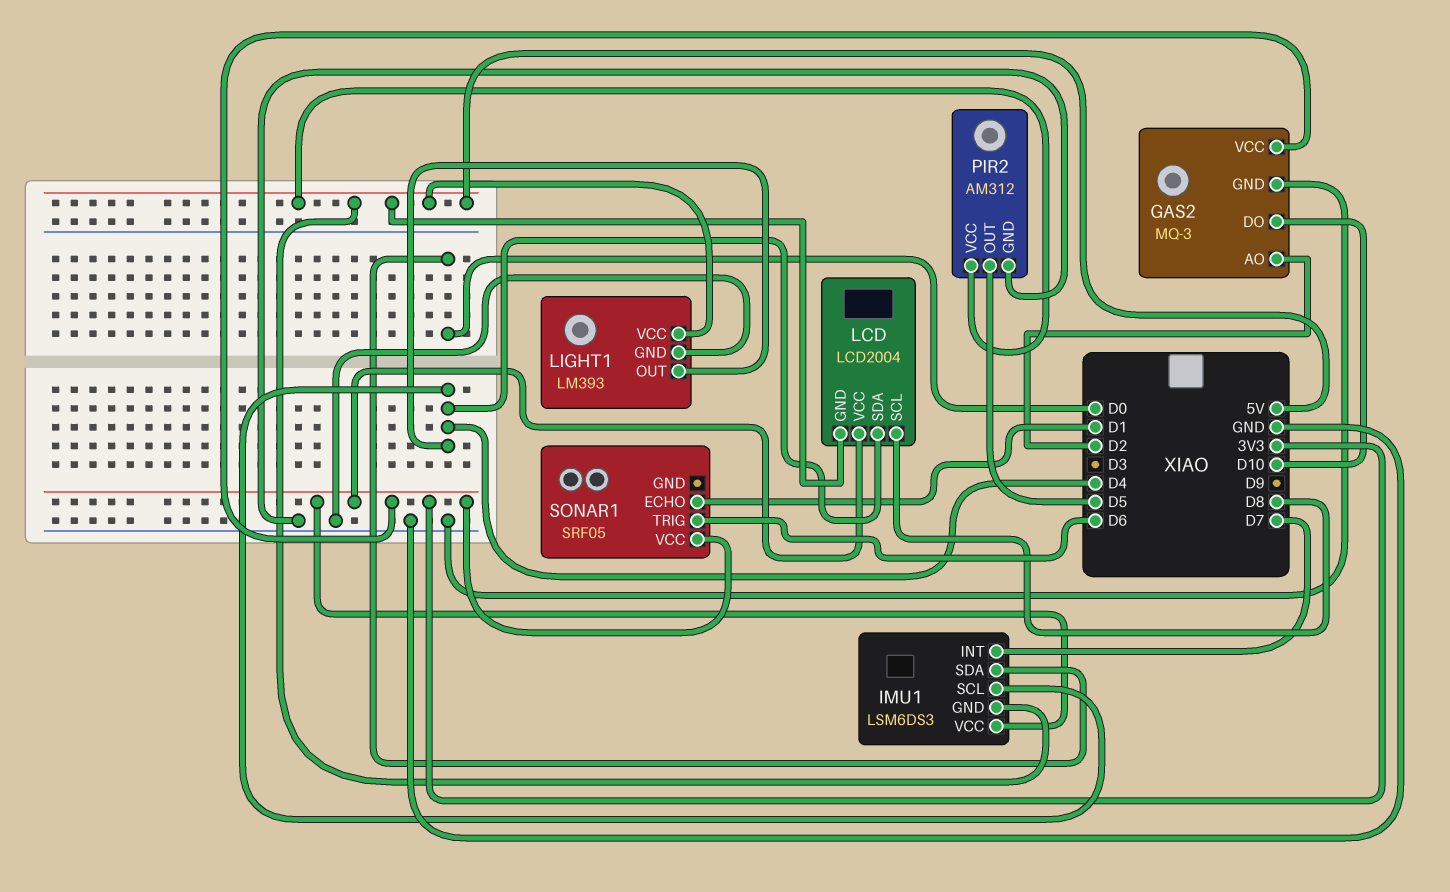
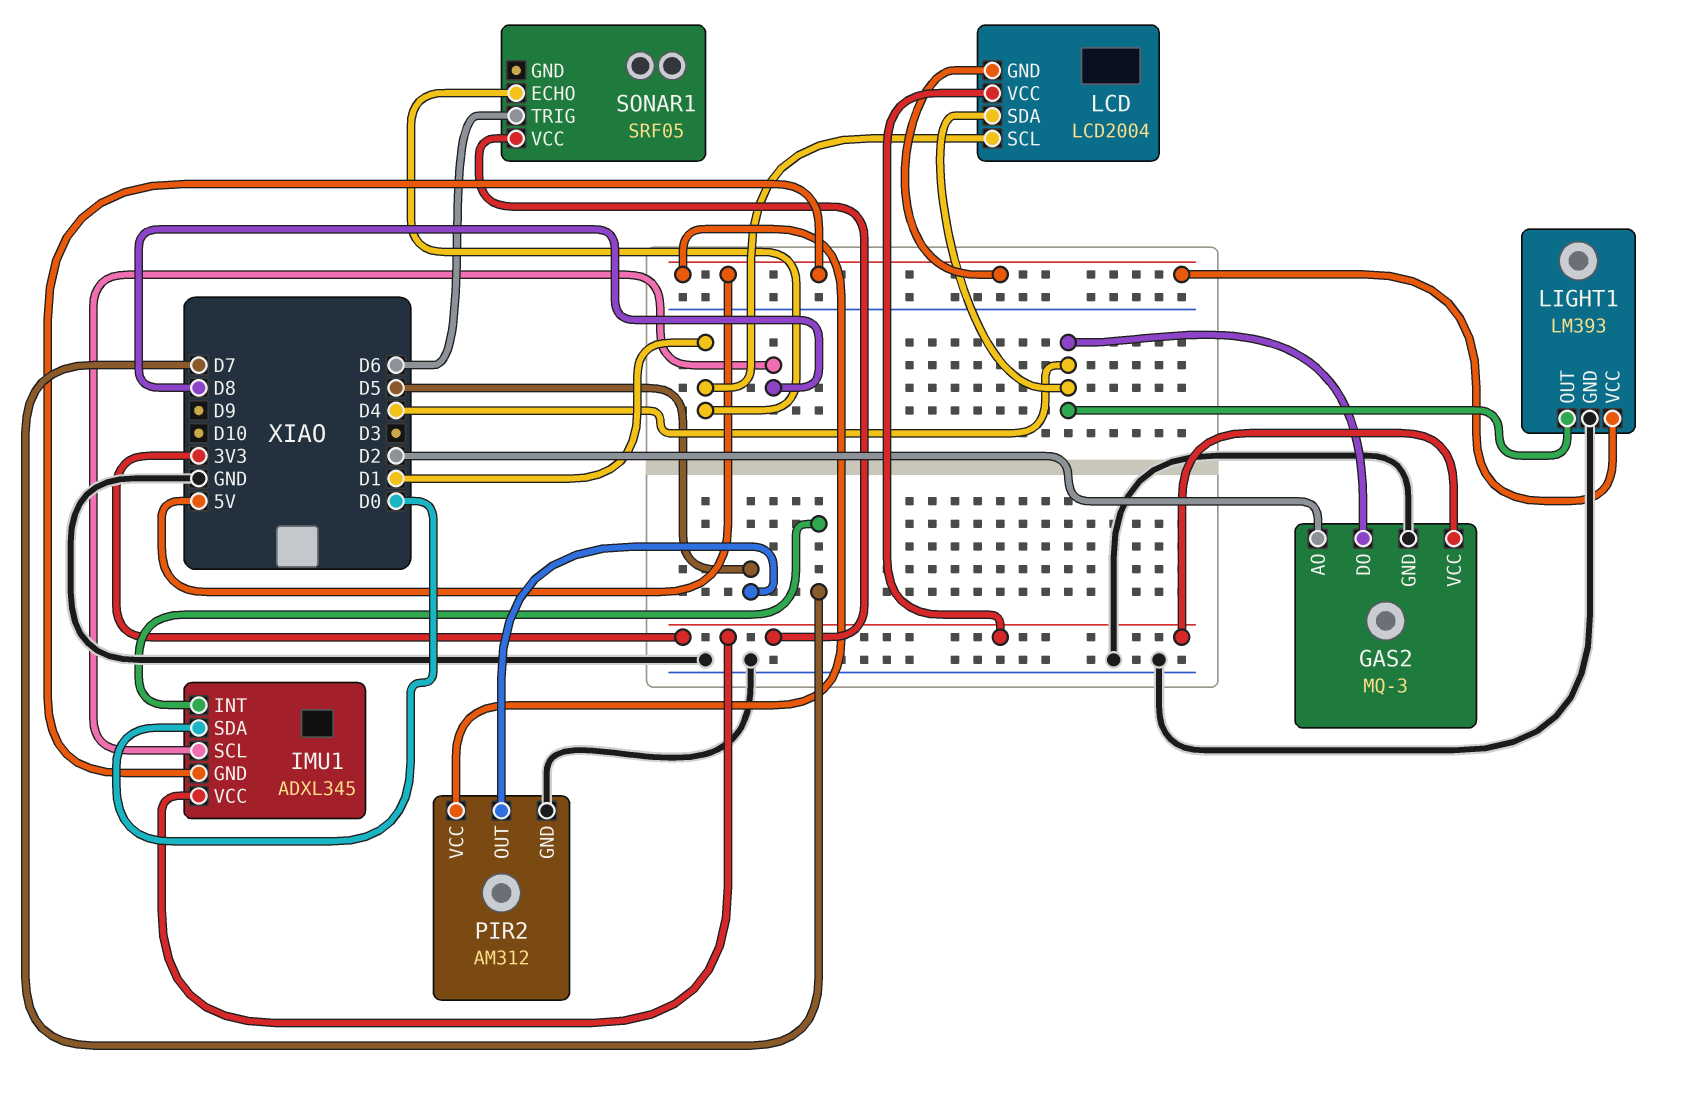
GAS2 pin DO: D10 -> D4
IMU1: LSM6DS3 -> ADXL345
IMU1 pin SCL: D4 -> D8
LCD pin SCL: D8 -> D1

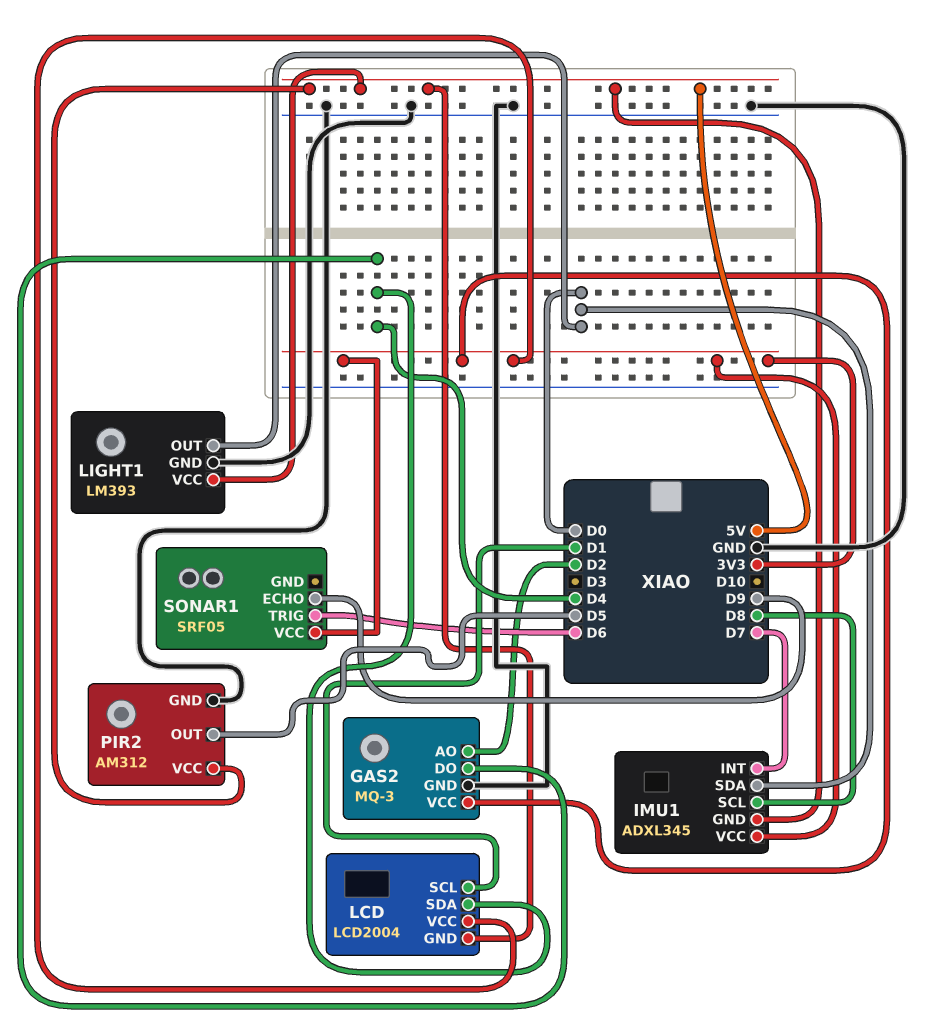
LIGHT1 pin OUT: D4 -> D0
SONAR1 pin ECHO: D1 -> D9

